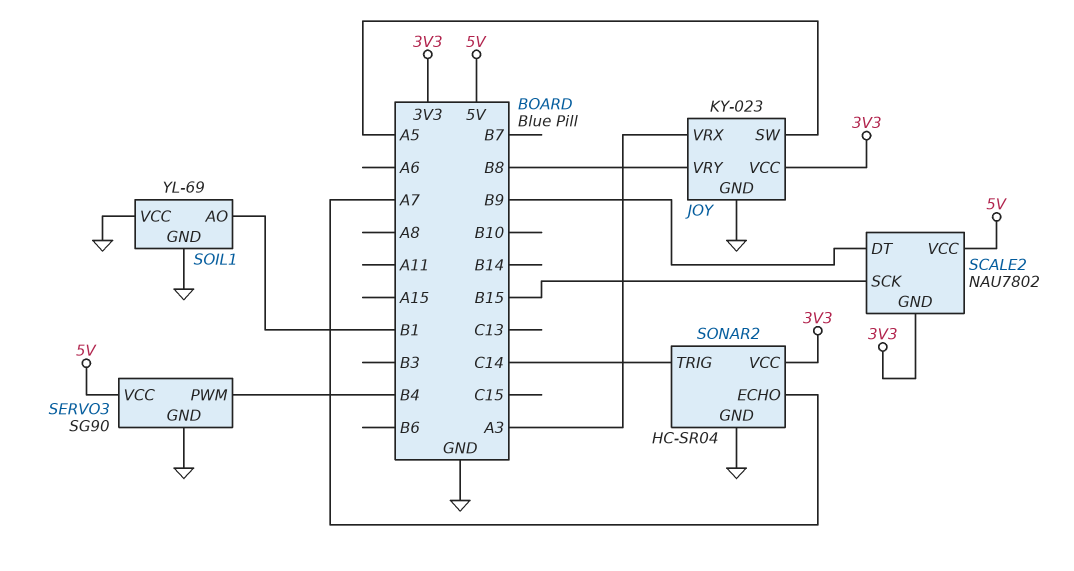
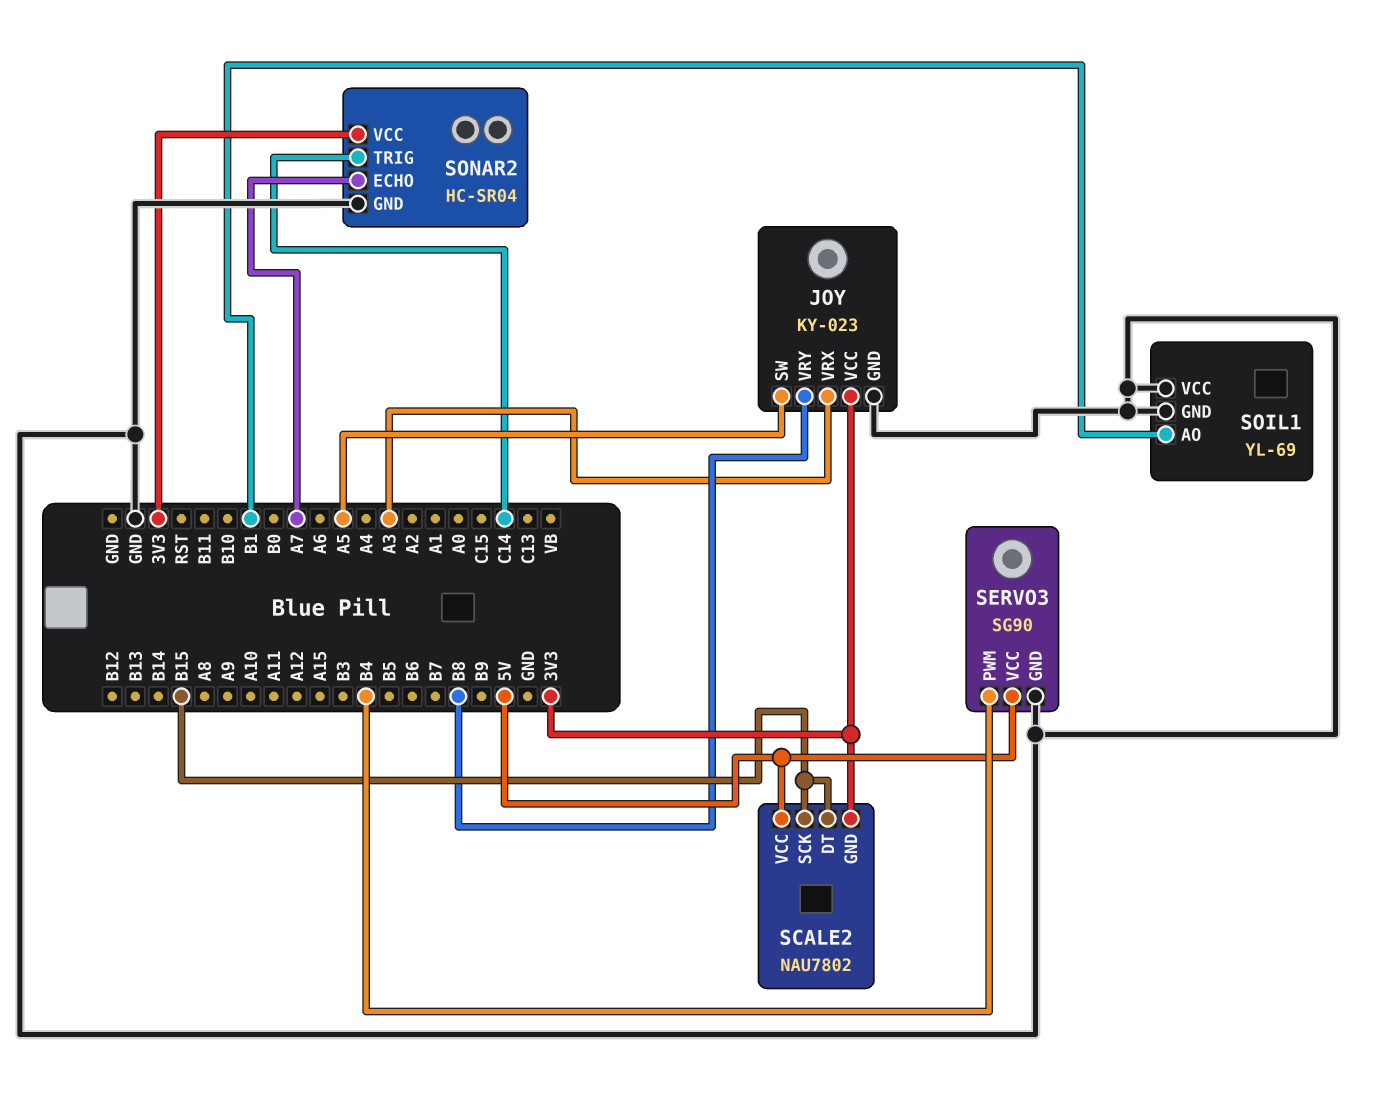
SCALE2 pin DT: B9 -> B15

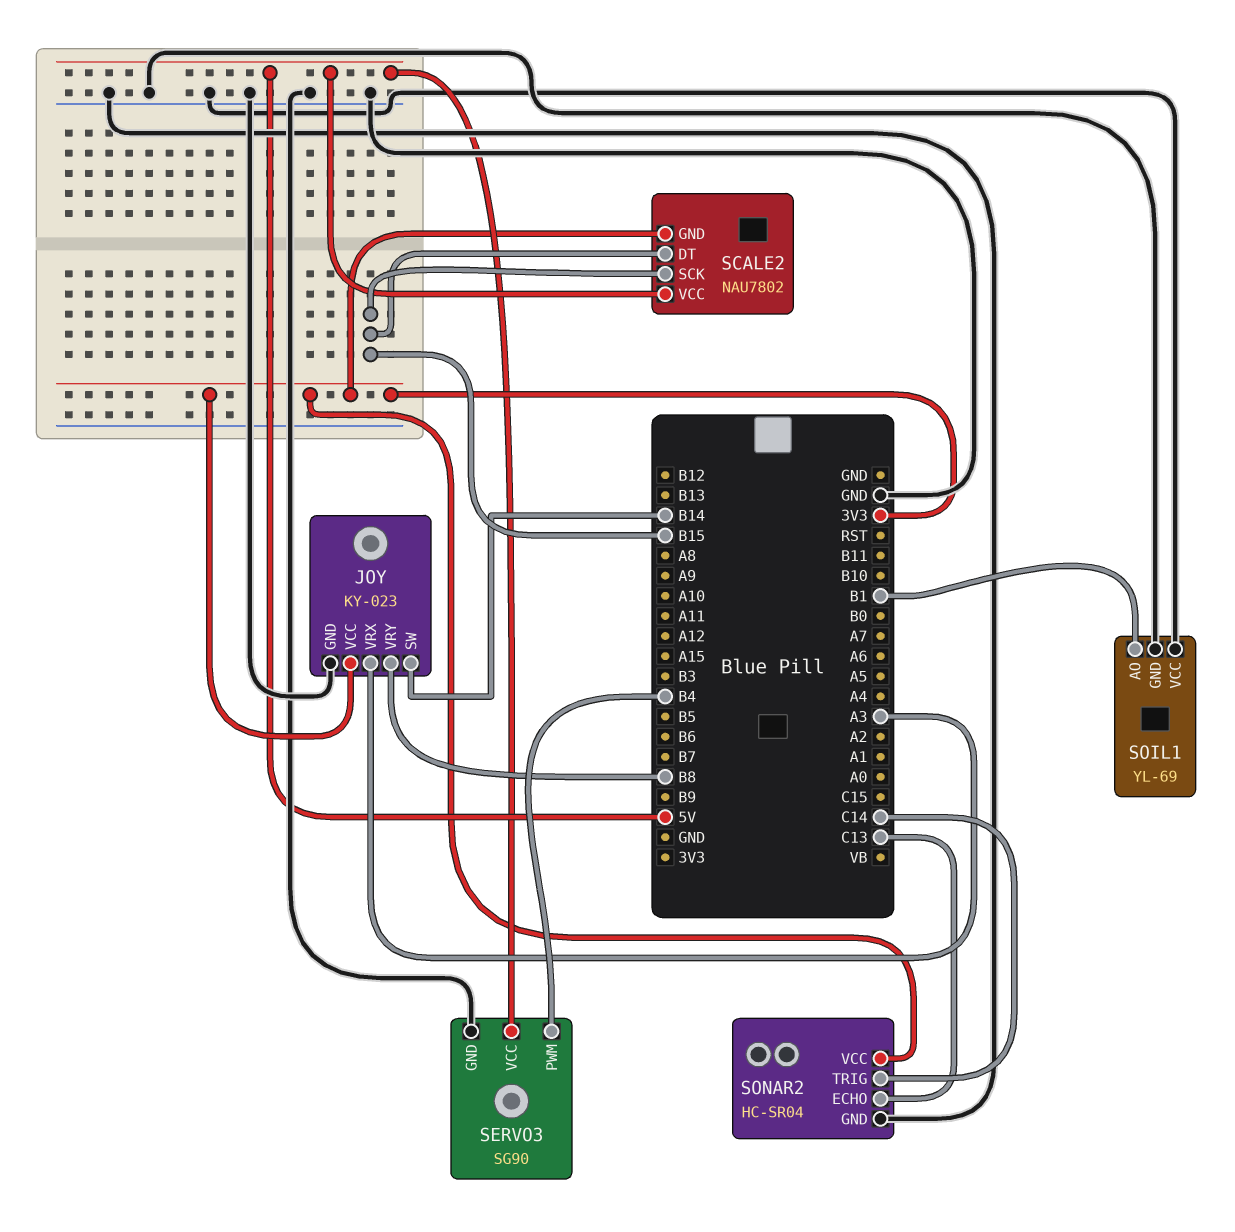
JOY pin SW: A5 -> B14
SONAR2 pin ECHO: A7 -> C13

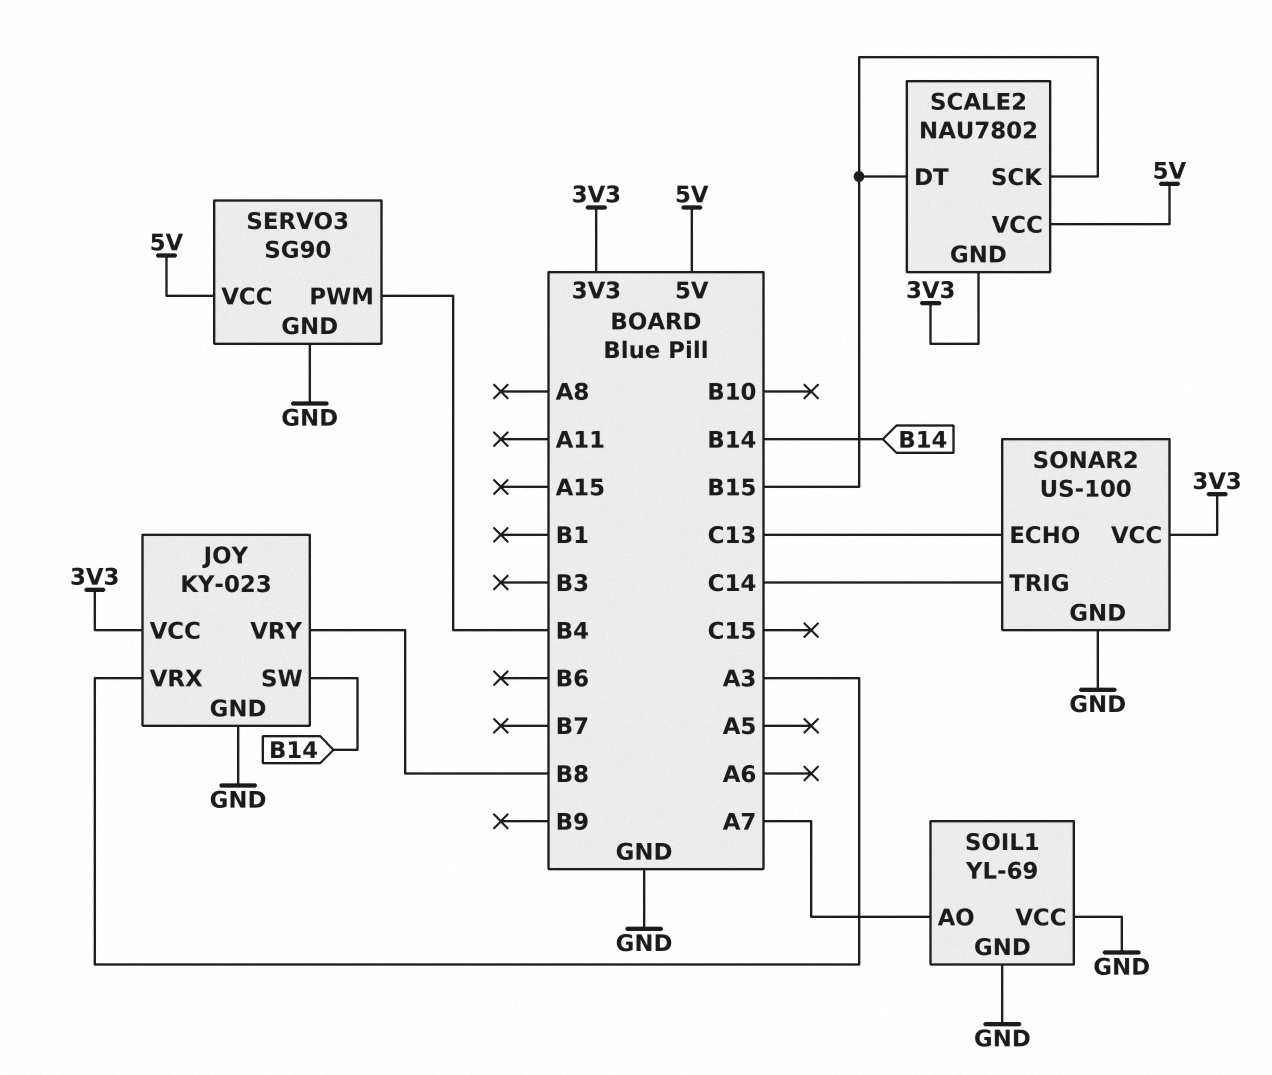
SOIL1 pin AO: B1 -> A7
SONAR2: HC-SR04 -> US-100

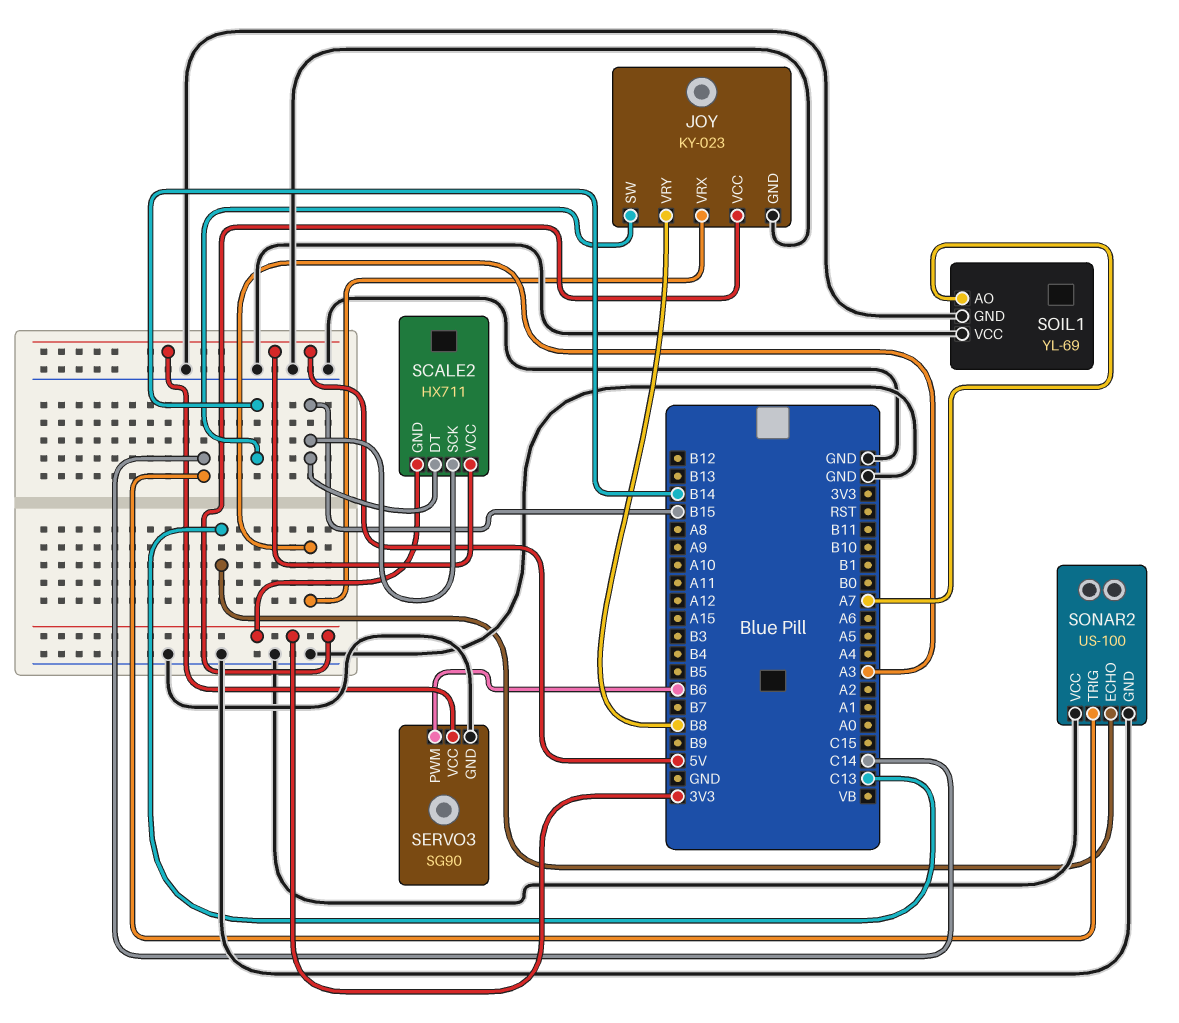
SCALE2: NAU7802 -> HX711
SERVO3 pin PWM: B4 -> B6
SONAR2 pin VCC: 3V3 -> GND

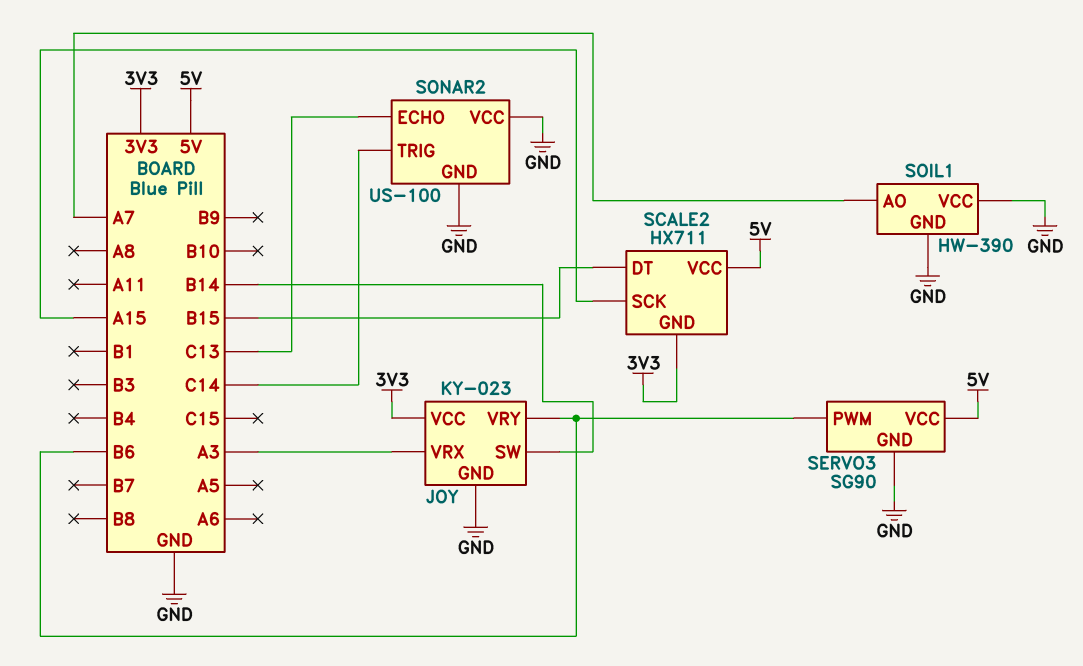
JOY pin VRY: B8 -> B6
SCALE2 pin SCK: B15 -> A15
SOIL1: YL-69 -> HW-390

